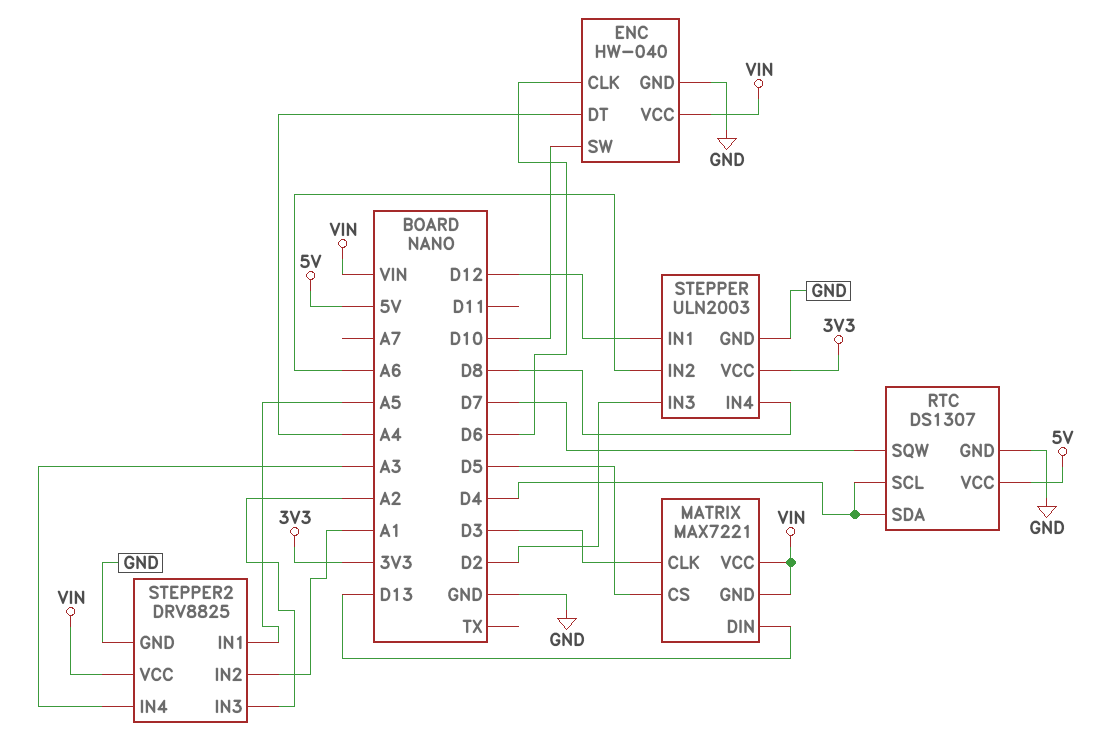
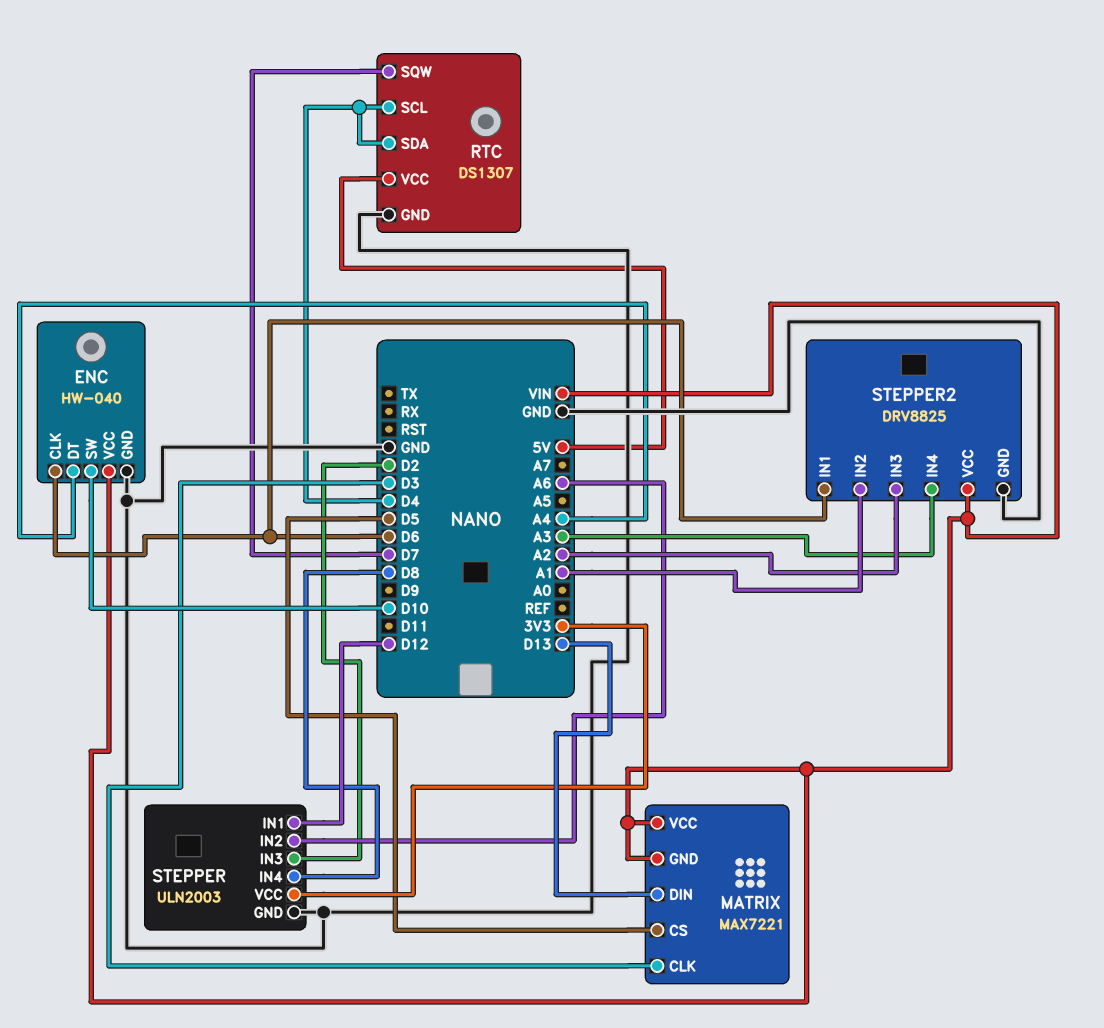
STEPPER2 pin IN1: A5 -> D6

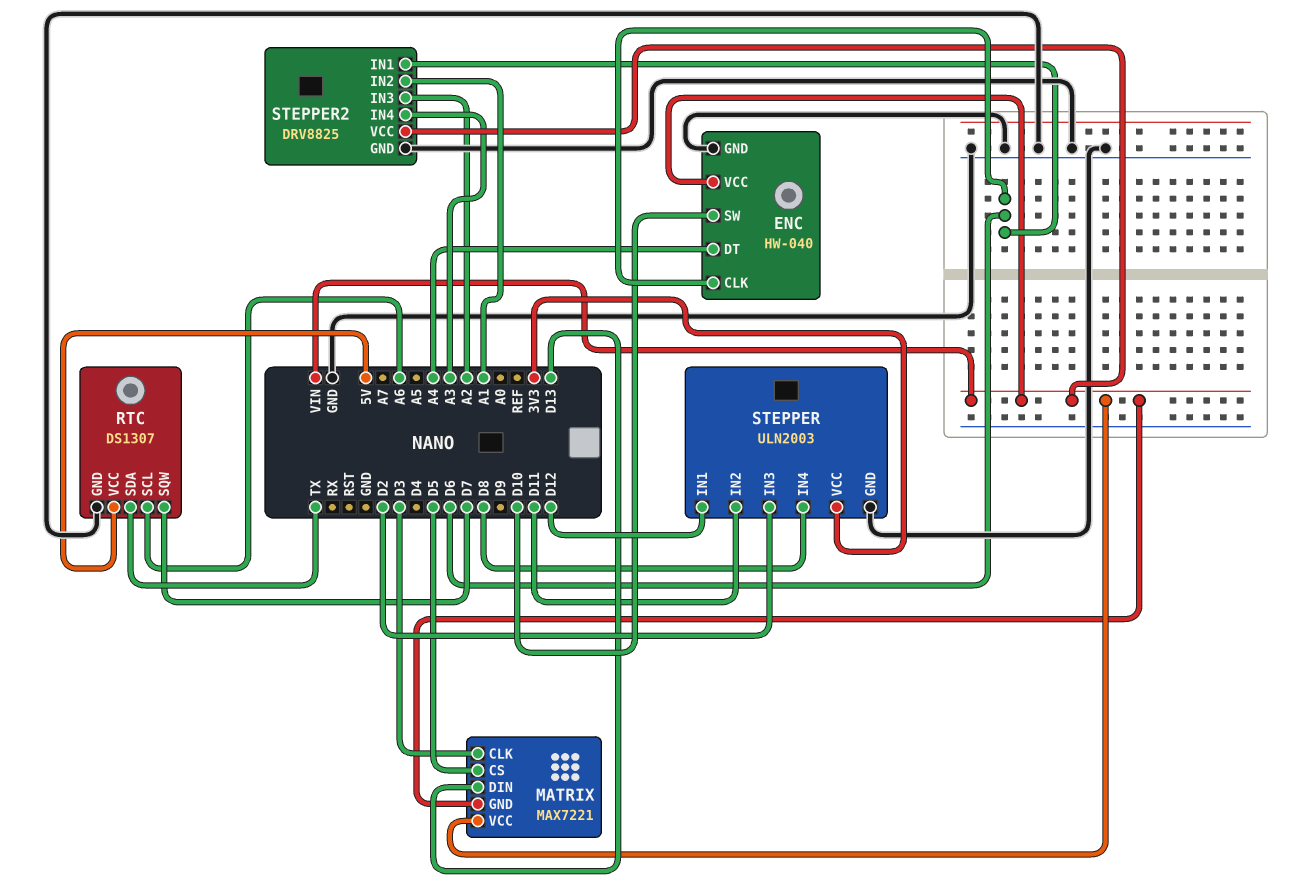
RTC pin SCL: D4 -> A6
RTC pin SDA: D4 -> TX
STEPPER pin IN2: A6 -> D11

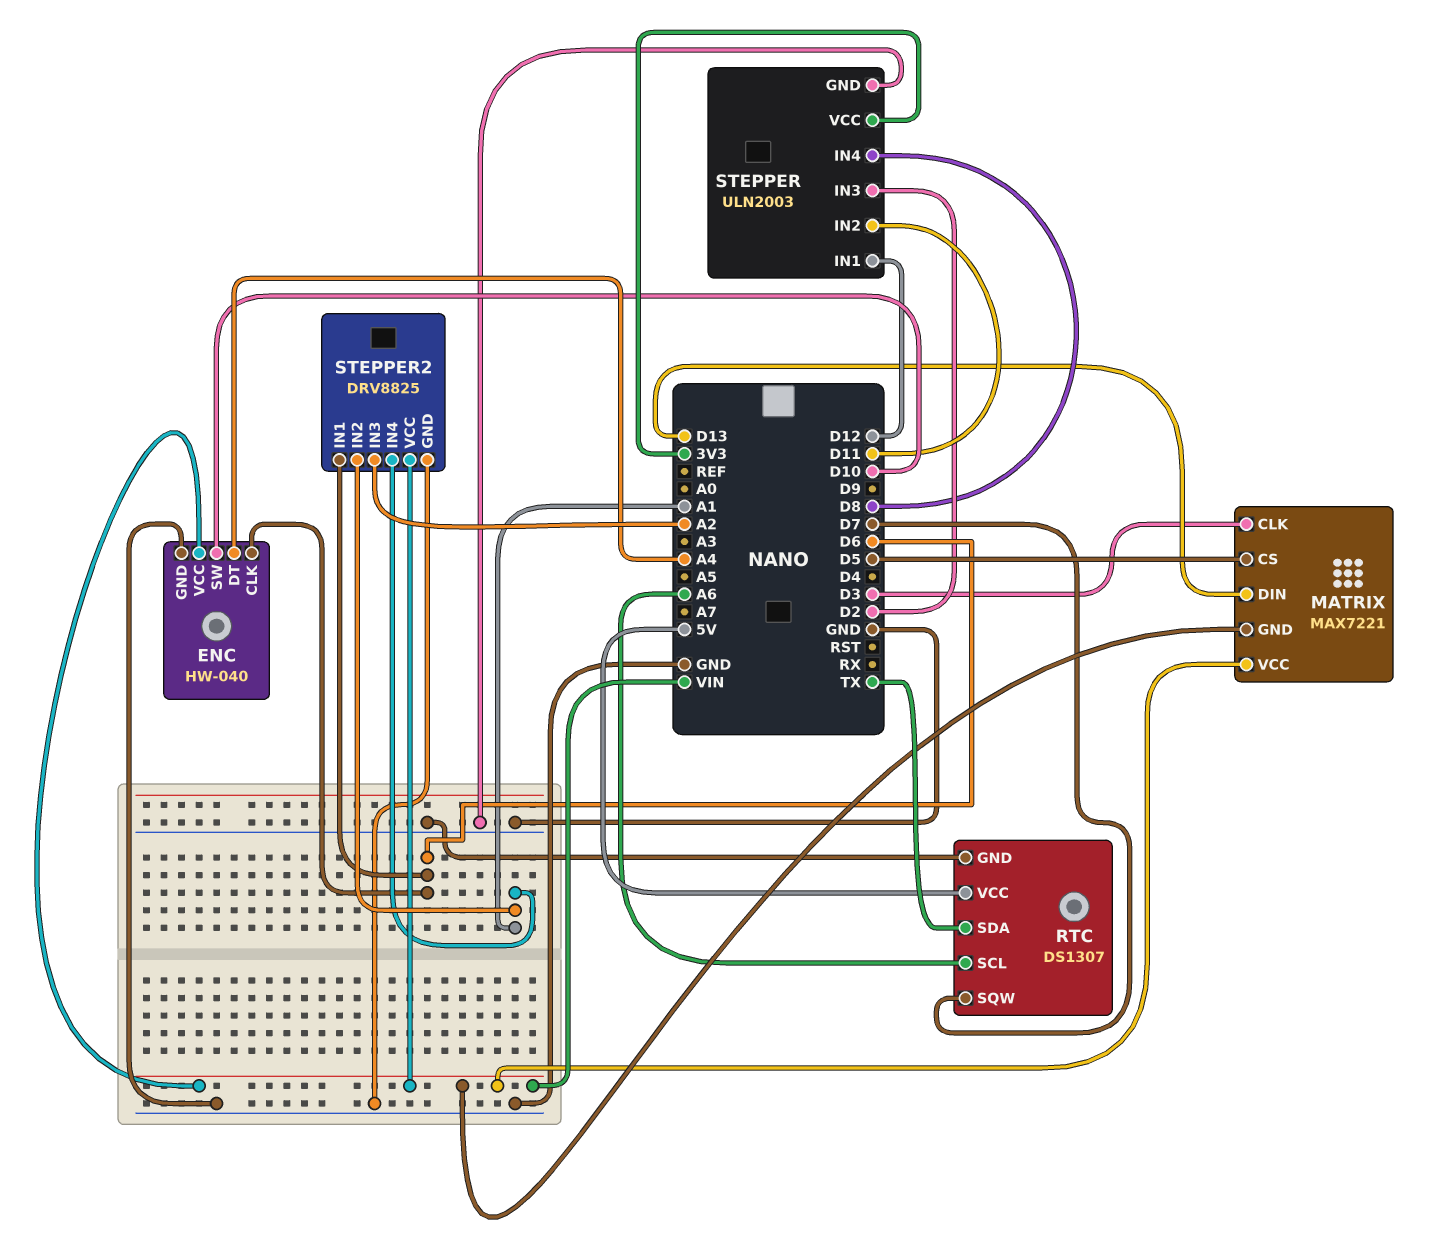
STEPPER2 pin IN4: A3 -> A1

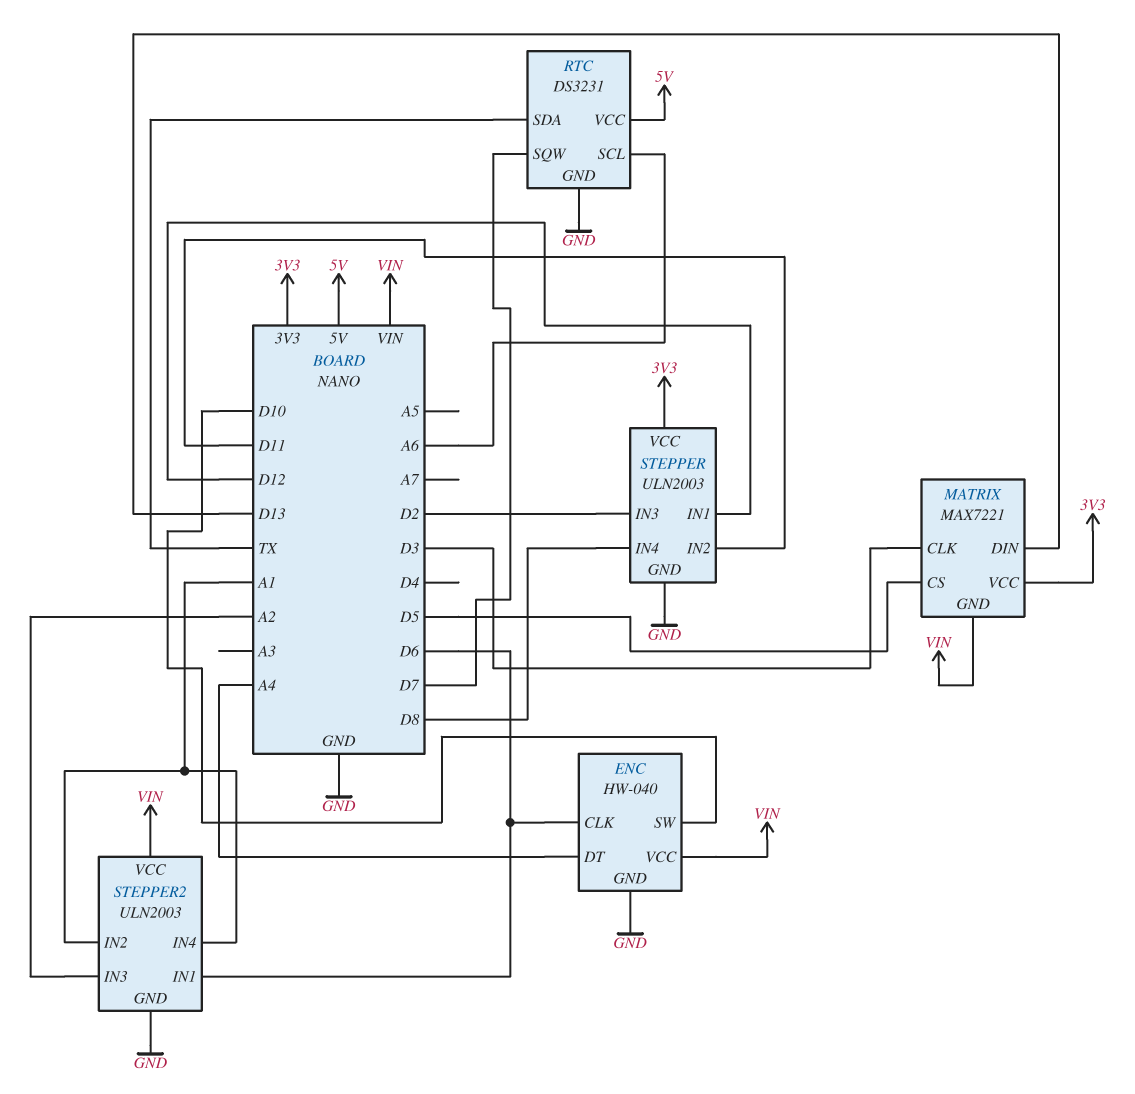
MATRIX pin VCC: VIN -> 3V3
RTC: DS1307 -> DS3231
STEPPER2: DRV8825 -> ULN2003

